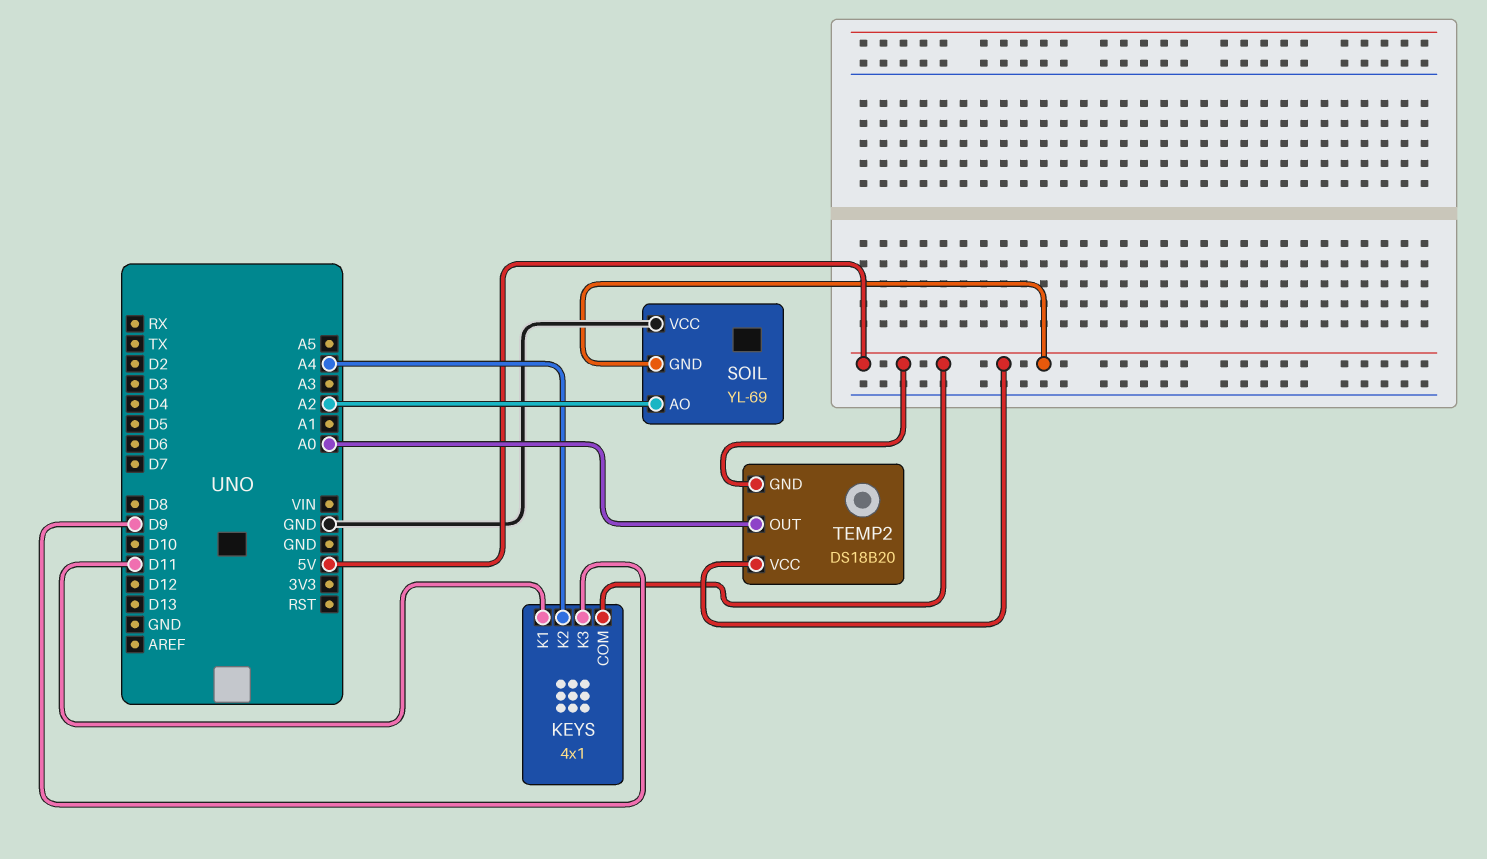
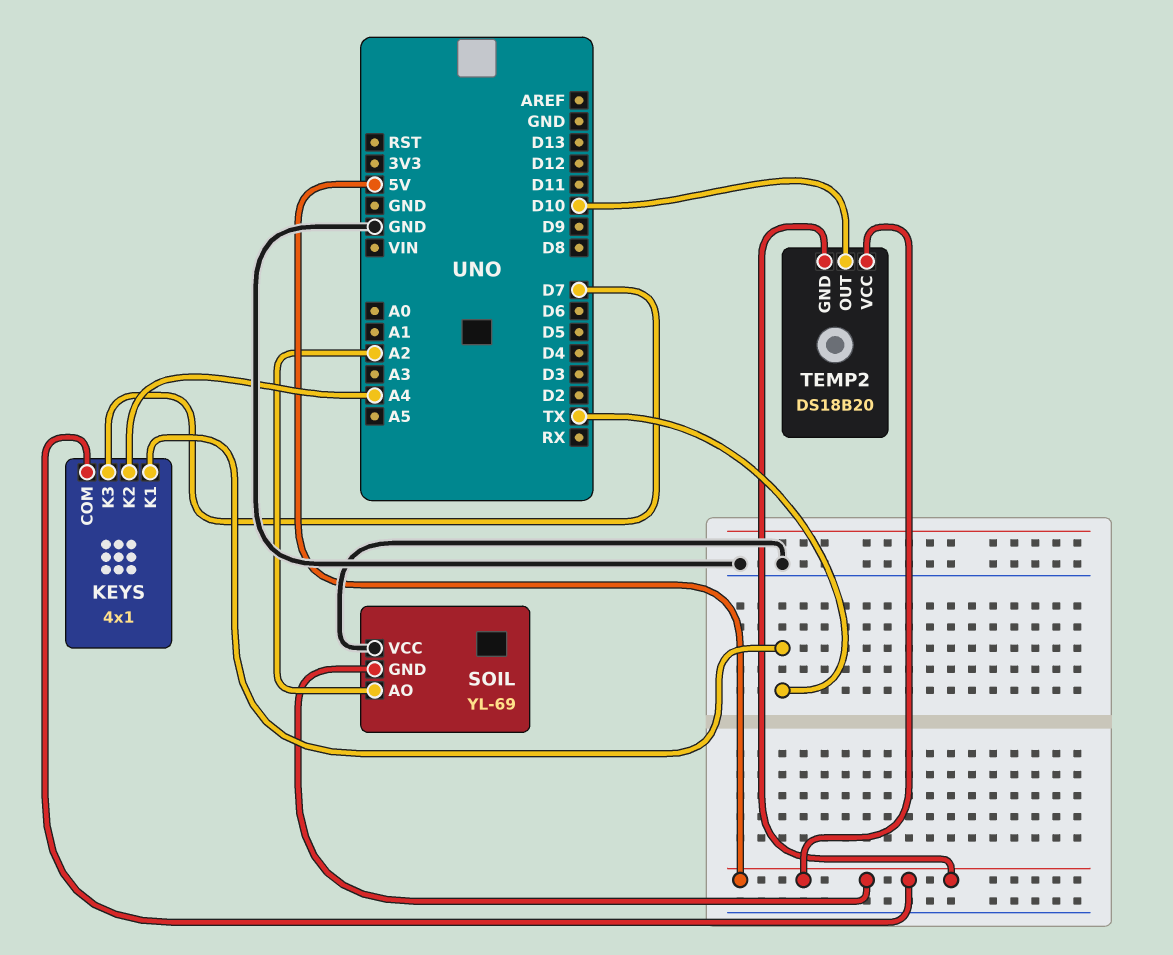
KEYS pin K1: D11 -> TX
KEYS pin K3: D9 -> D7
TEMP2 pin OUT: A0 -> D10

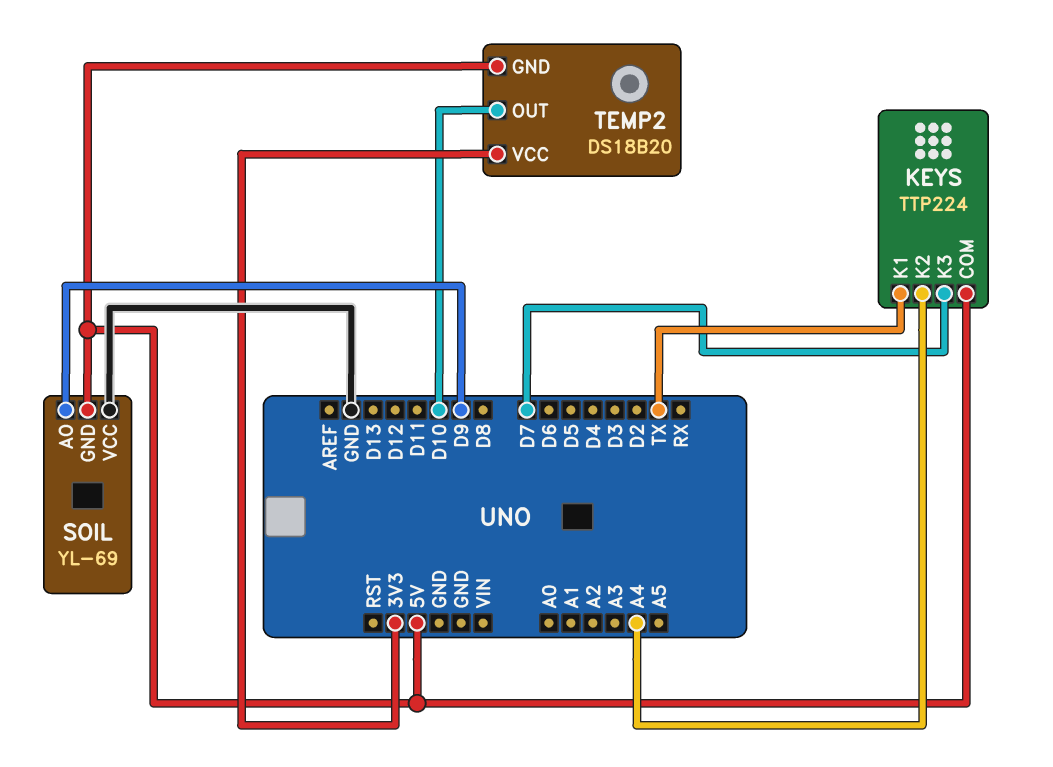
KEYS: 4x1 -> TTP224
SOIL pin AO: A2 -> D9
TEMP2 pin VCC: 5V -> 3V3

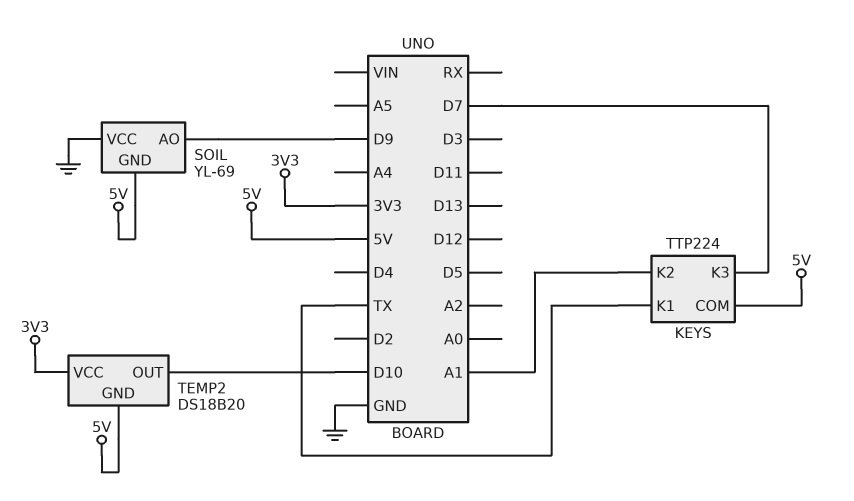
KEYS pin K2: A4 -> A1

